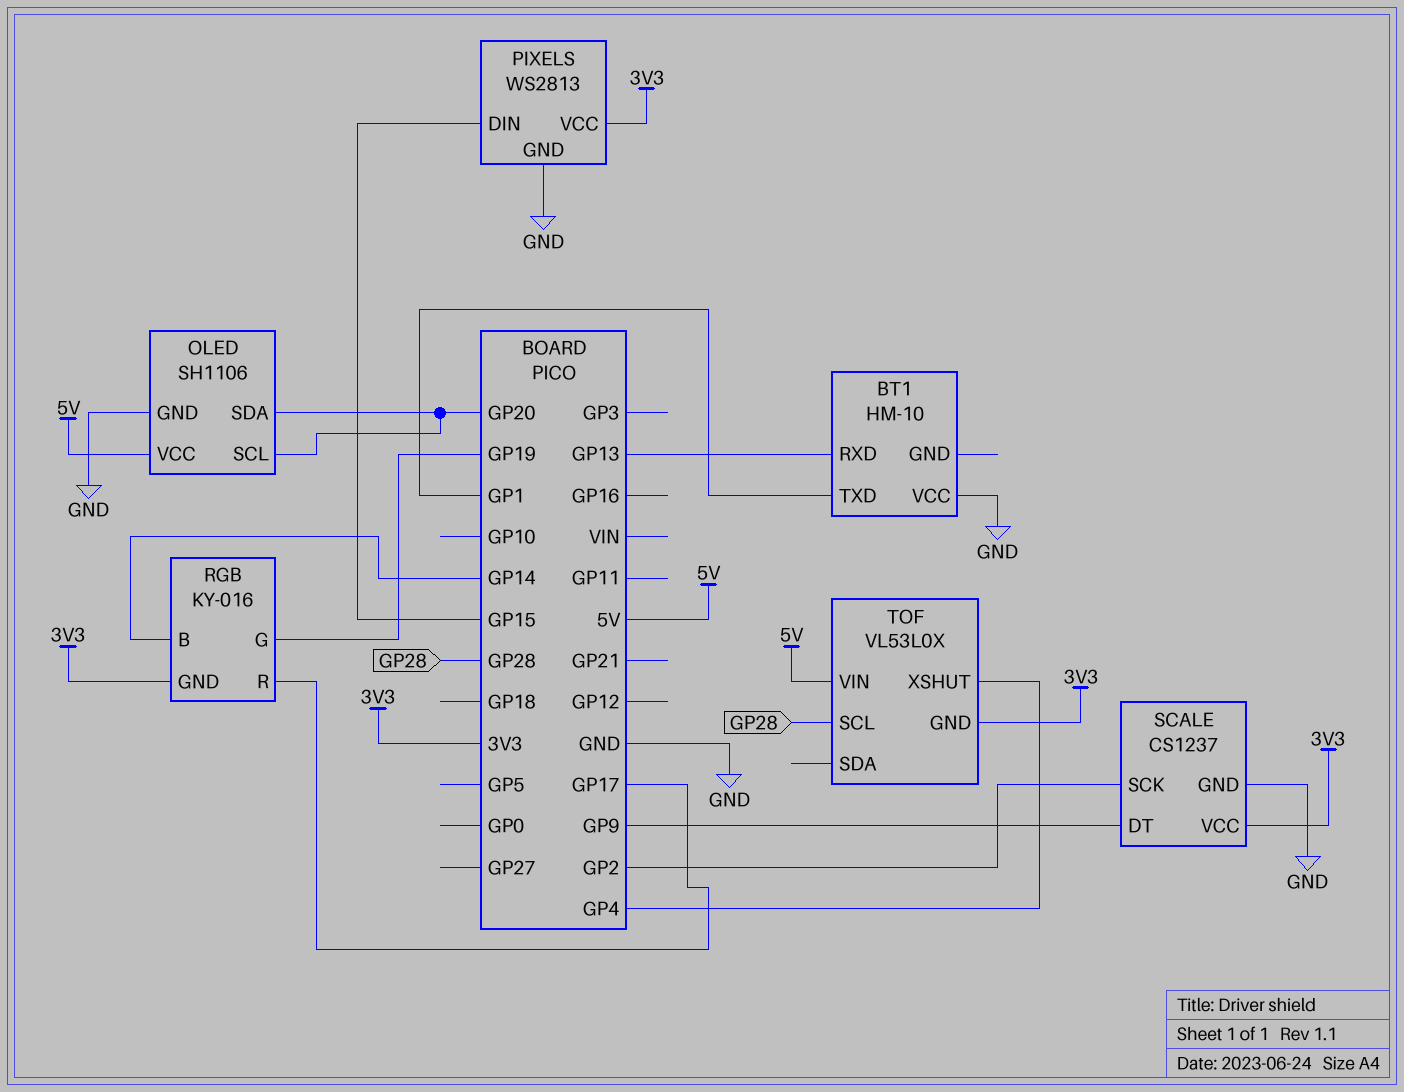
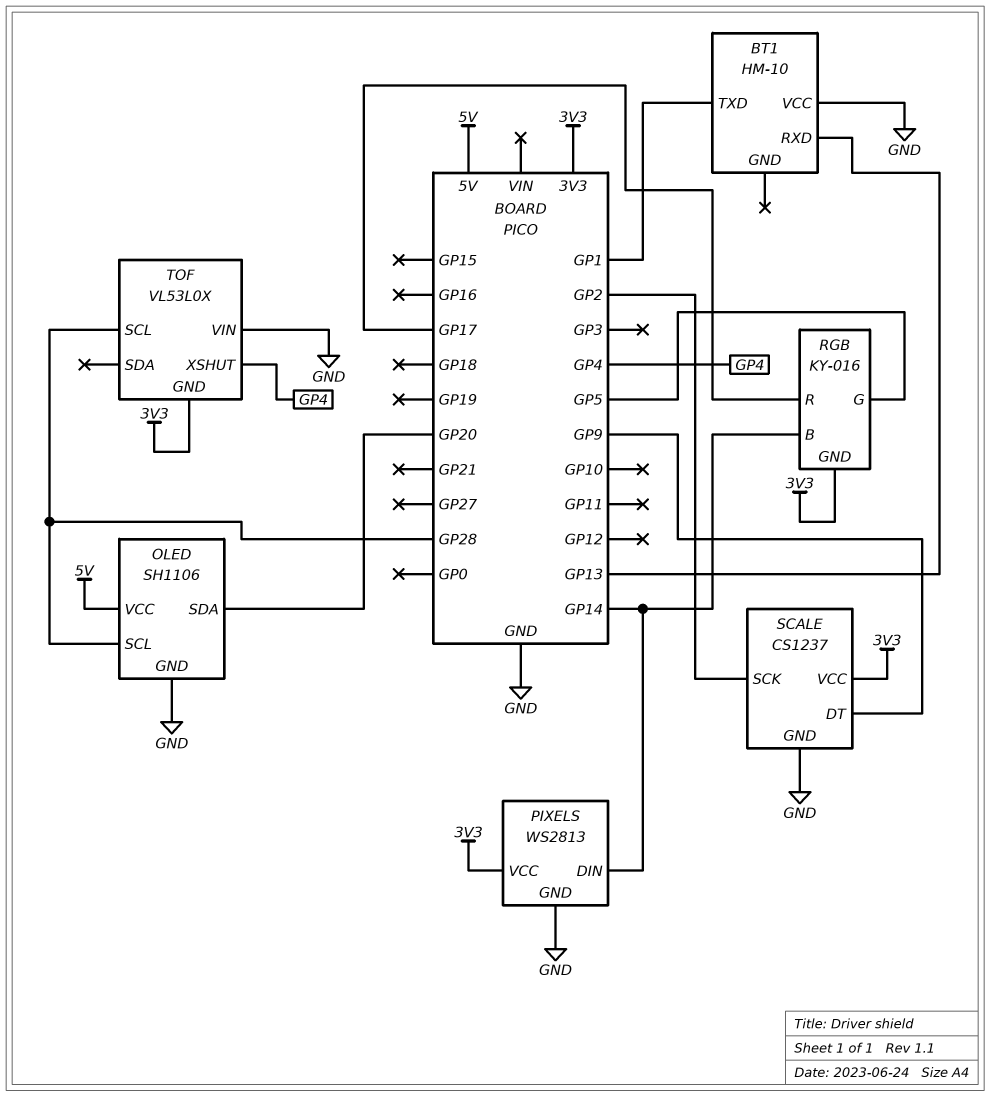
OLED pin SCL: GP20 -> GP28
PIXELS pin DIN: GP15 -> GP14
RGB pin G: GP19 -> GP5
TOF pin VIN: 5V -> GND

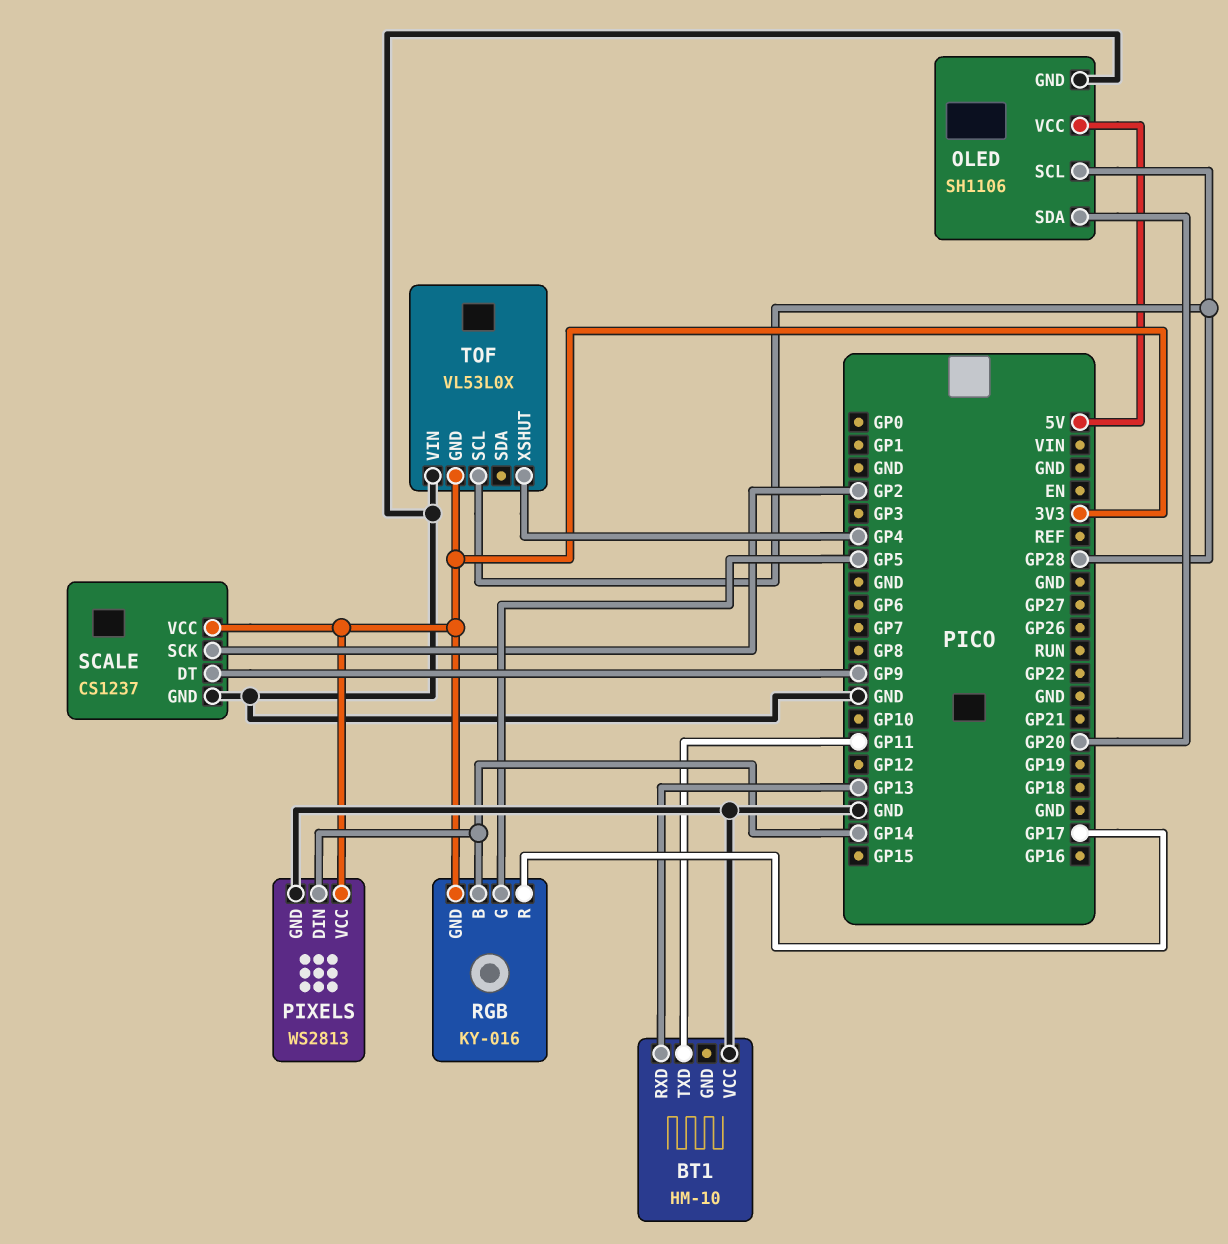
BT1 pin TXD: GP1 -> GP11

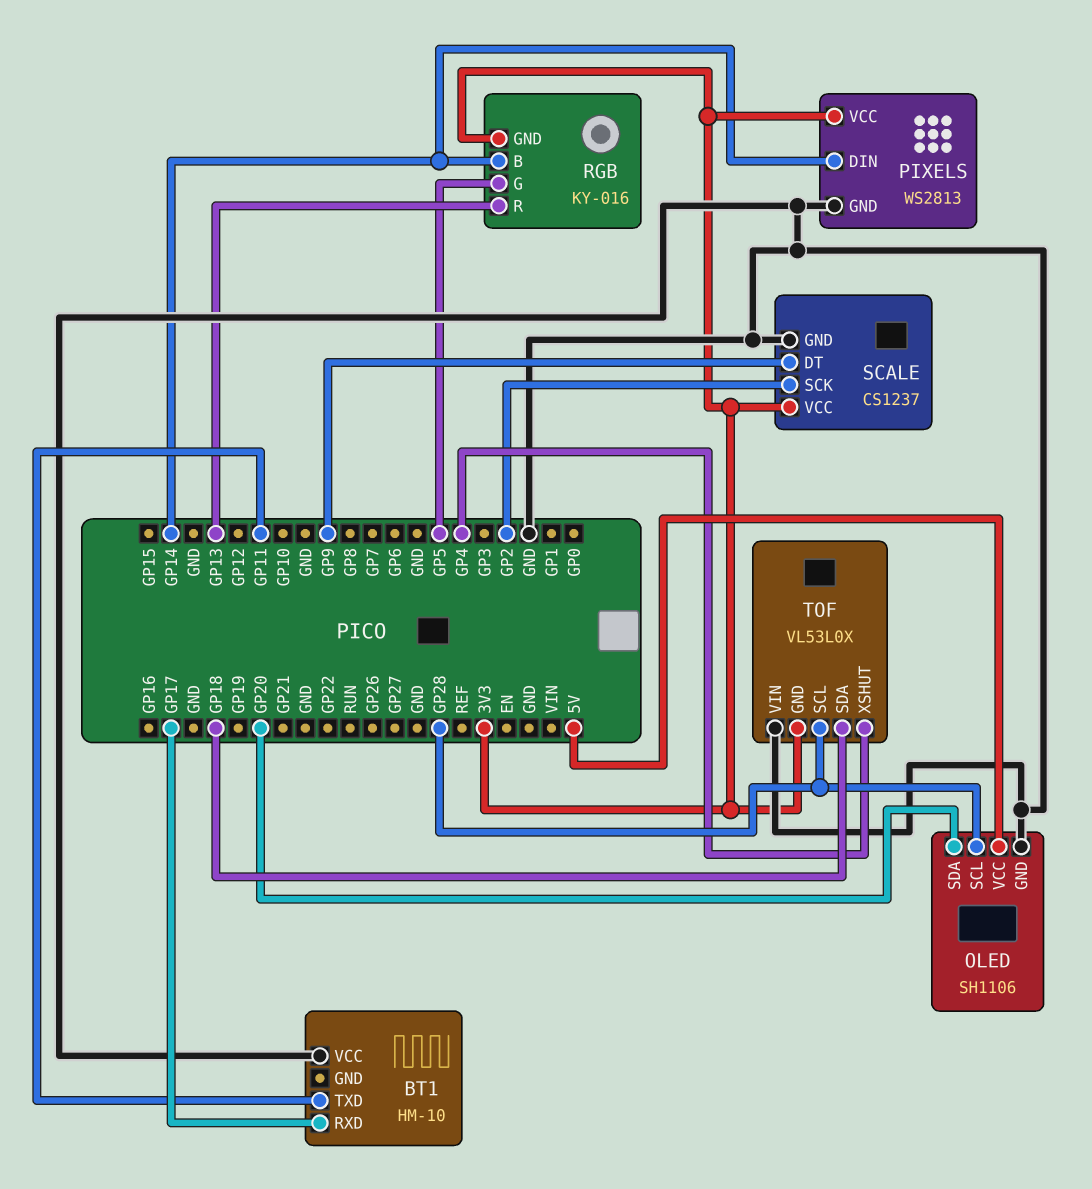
BT1 pin RXD: GP13 -> GP17
RGB pin R: GP17 -> GP13
TOF pin SDA: none -> GP18

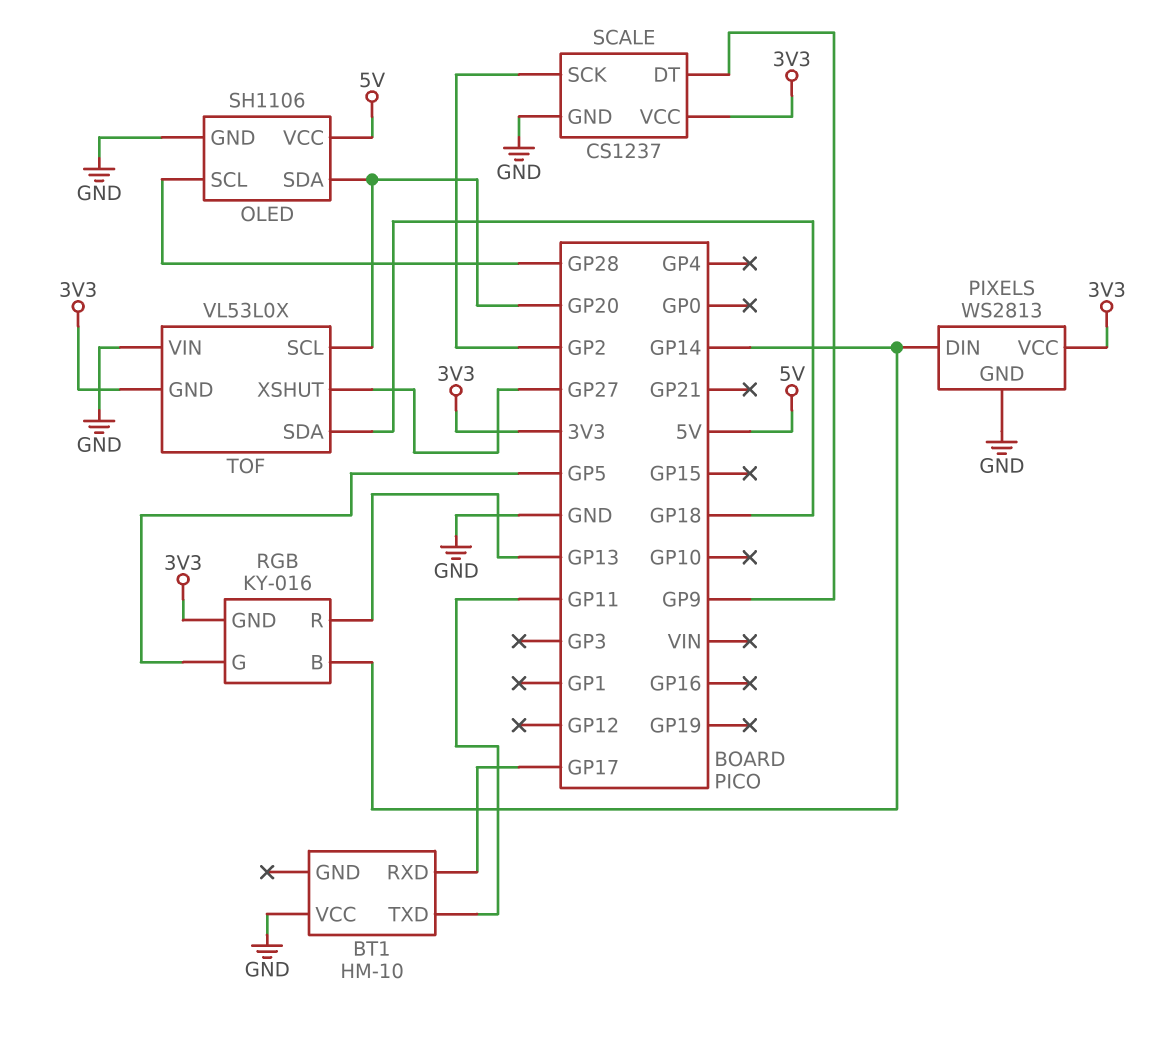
TOF pin SCL: GP28 -> GP20
TOF pin XSHUT: GP4 -> GP27

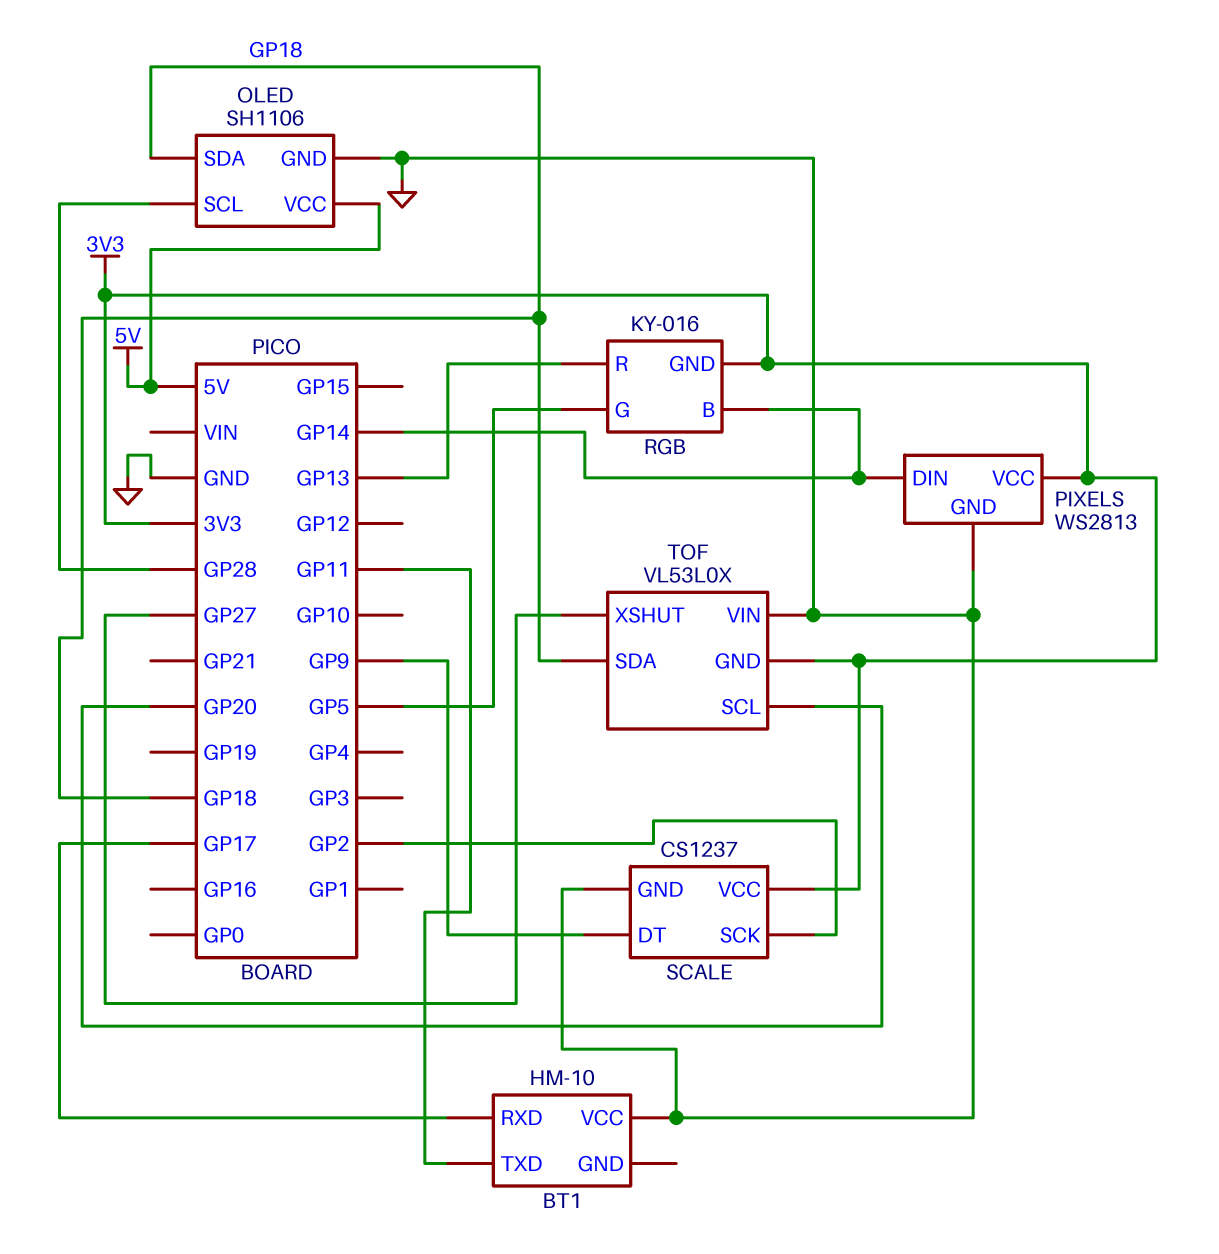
OLED pin SDA: GP20 -> GP18

